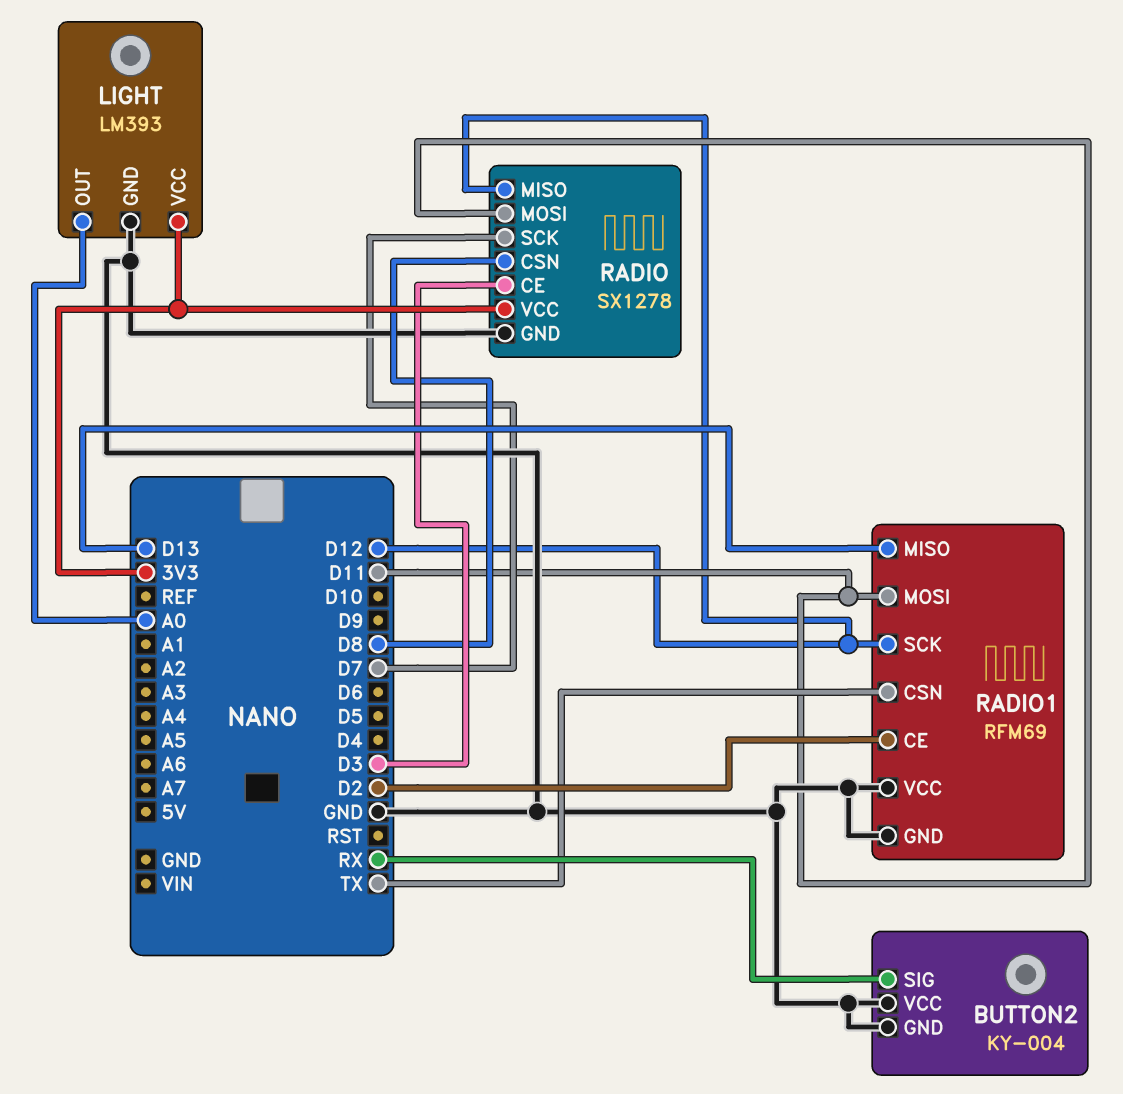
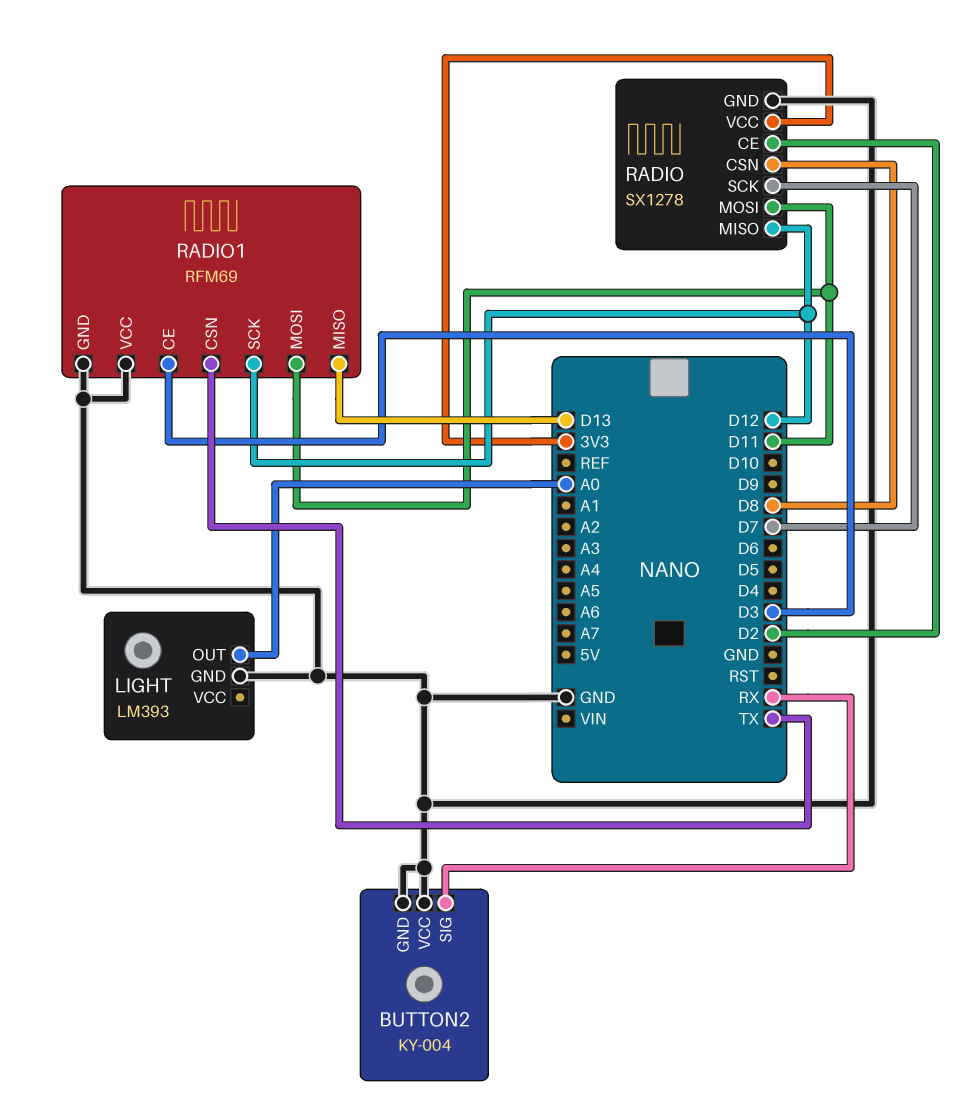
LIGHT pin VCC: 3V3 -> none
RADIO pin CE: D3 -> D2
RADIO1 pin CE: D2 -> D3

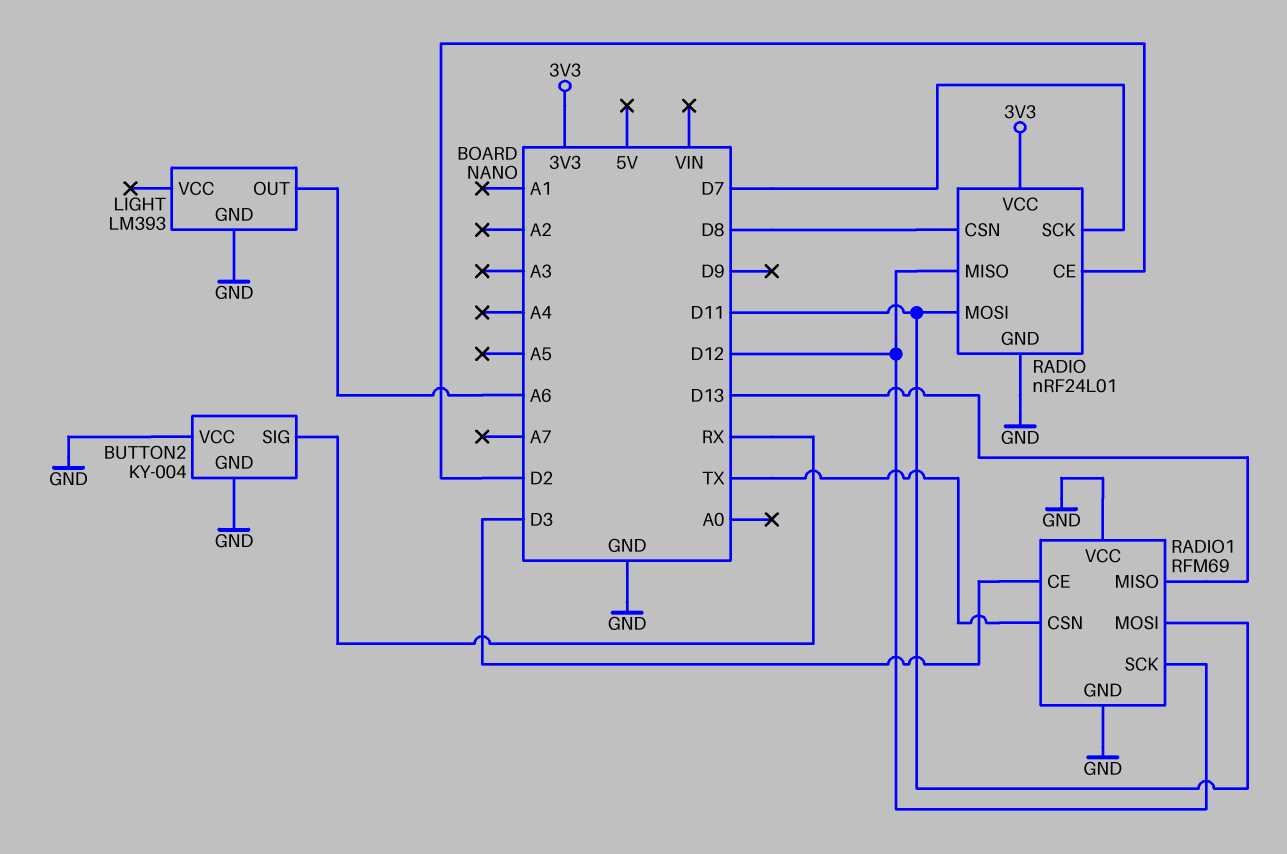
LIGHT pin OUT: A0 -> A6
RADIO: SX1278 -> nRF24L01

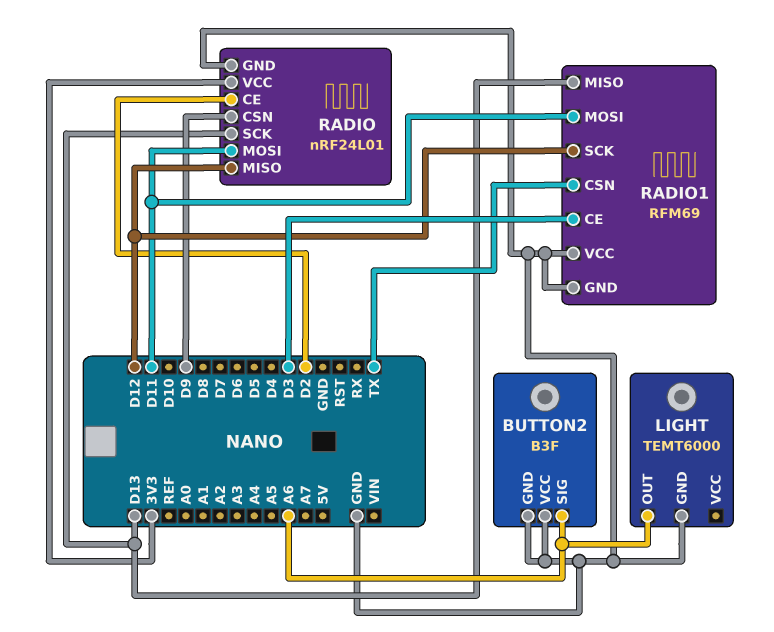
BUTTON2: KY-004 -> B3F
BUTTON2 pin SIG: RX -> A6
LIGHT: LM393 -> TEMT6000
RADIO pin CSN: D8 -> D9
RADIO pin SCK: D7 -> D13

